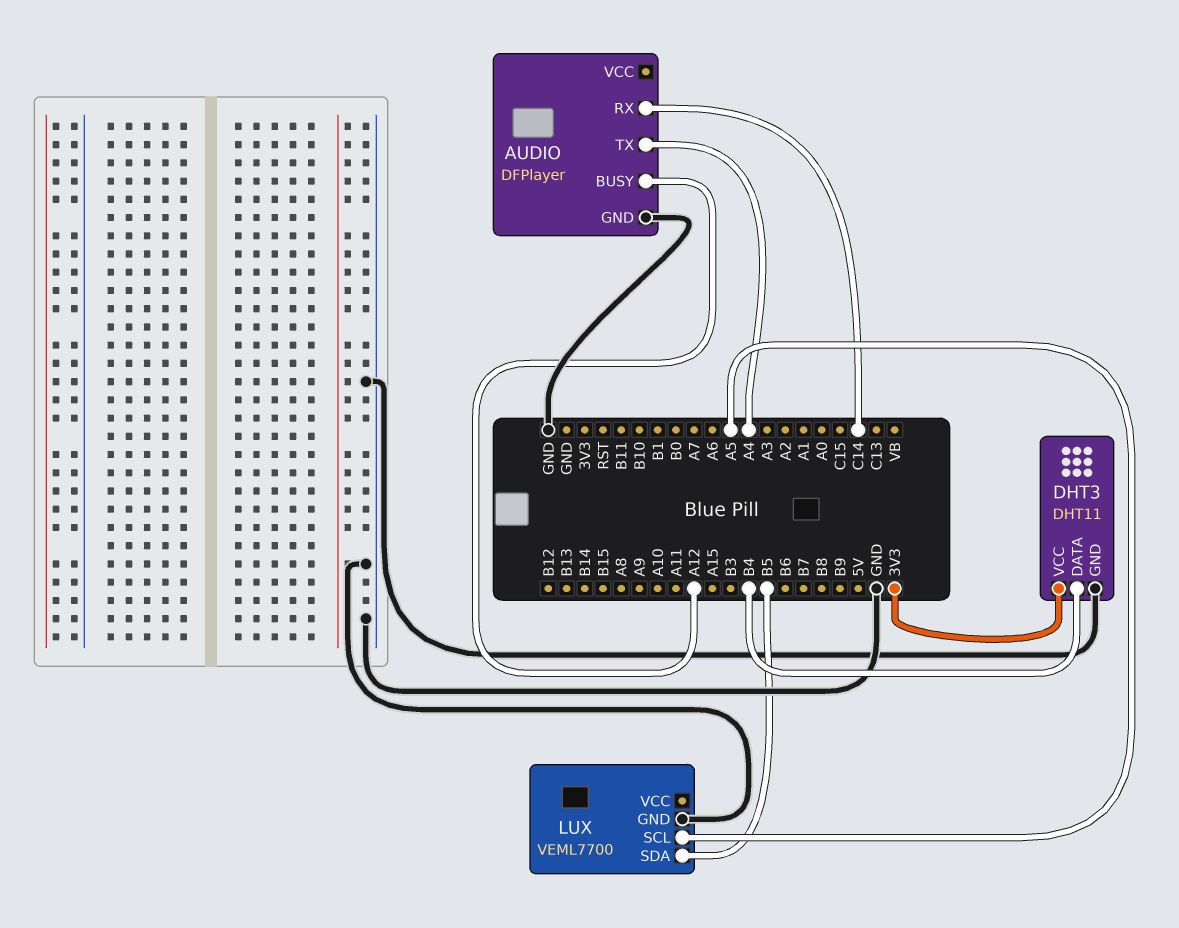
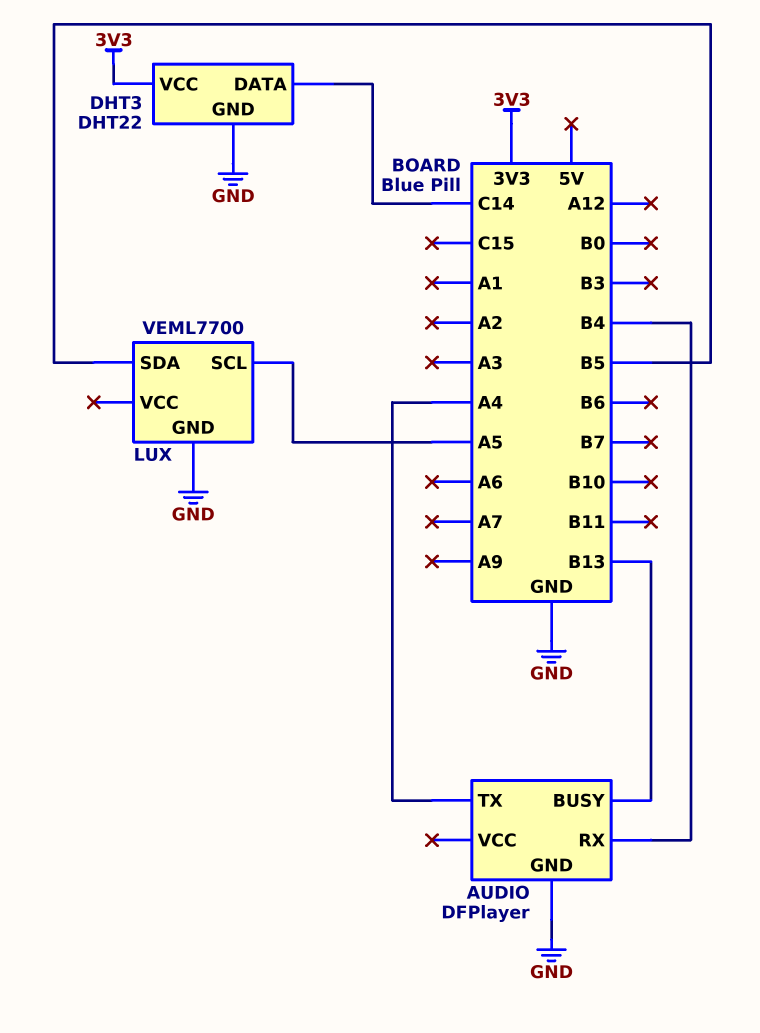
AUDIO pin BUSY: A12 -> B13
AUDIO pin RX: C14 -> B4
DHT3: DHT11 -> DHT22
DHT3 pin DATA: B4 -> C14

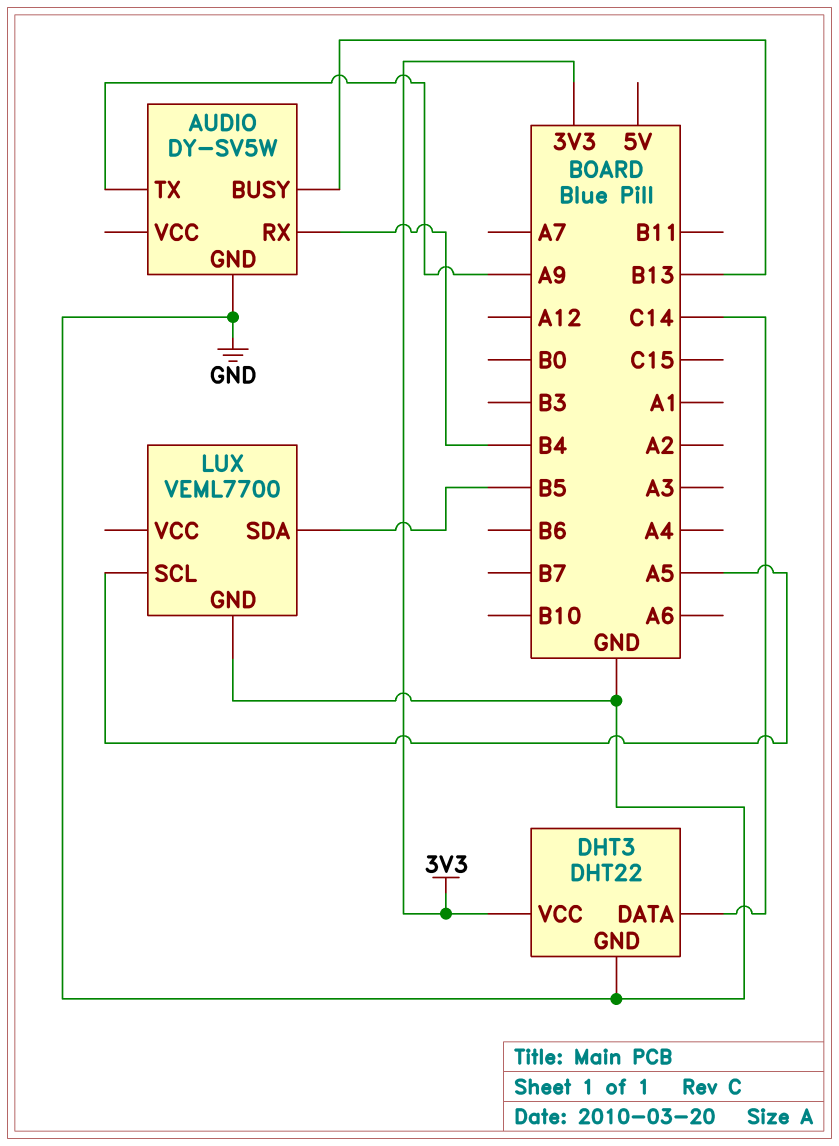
AUDIO: DFPlayer -> DY-SV5W
AUDIO pin TX: A4 -> A9

